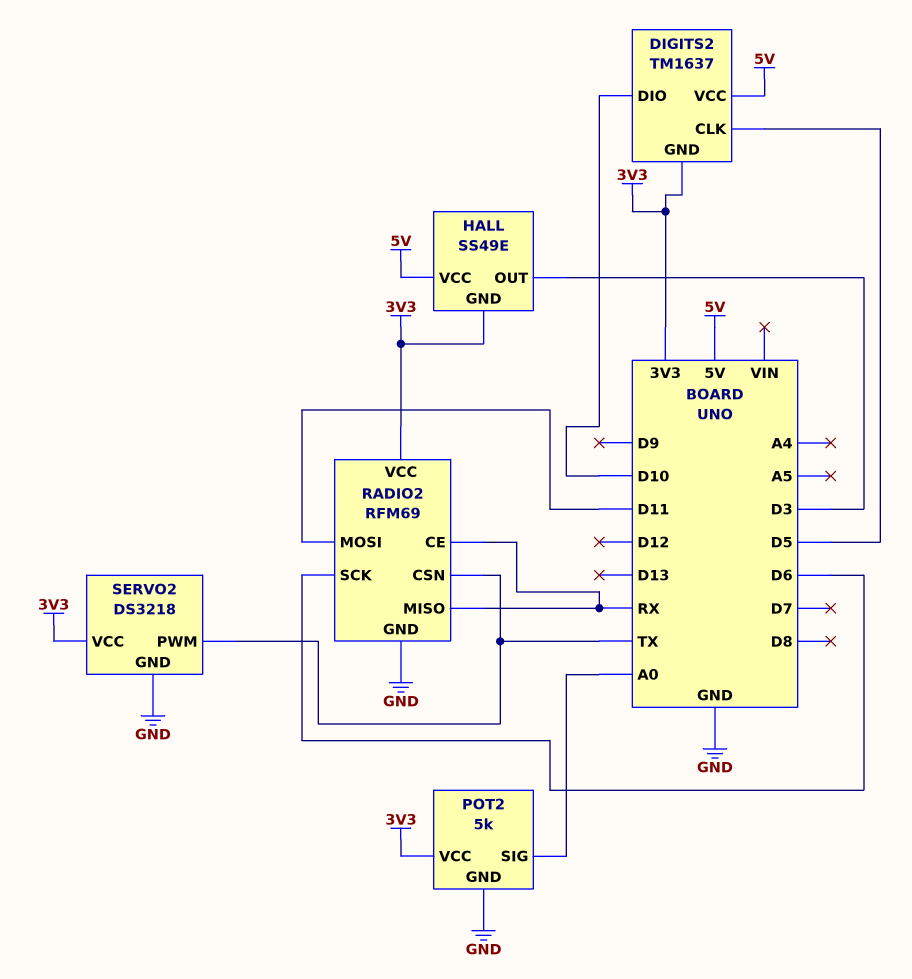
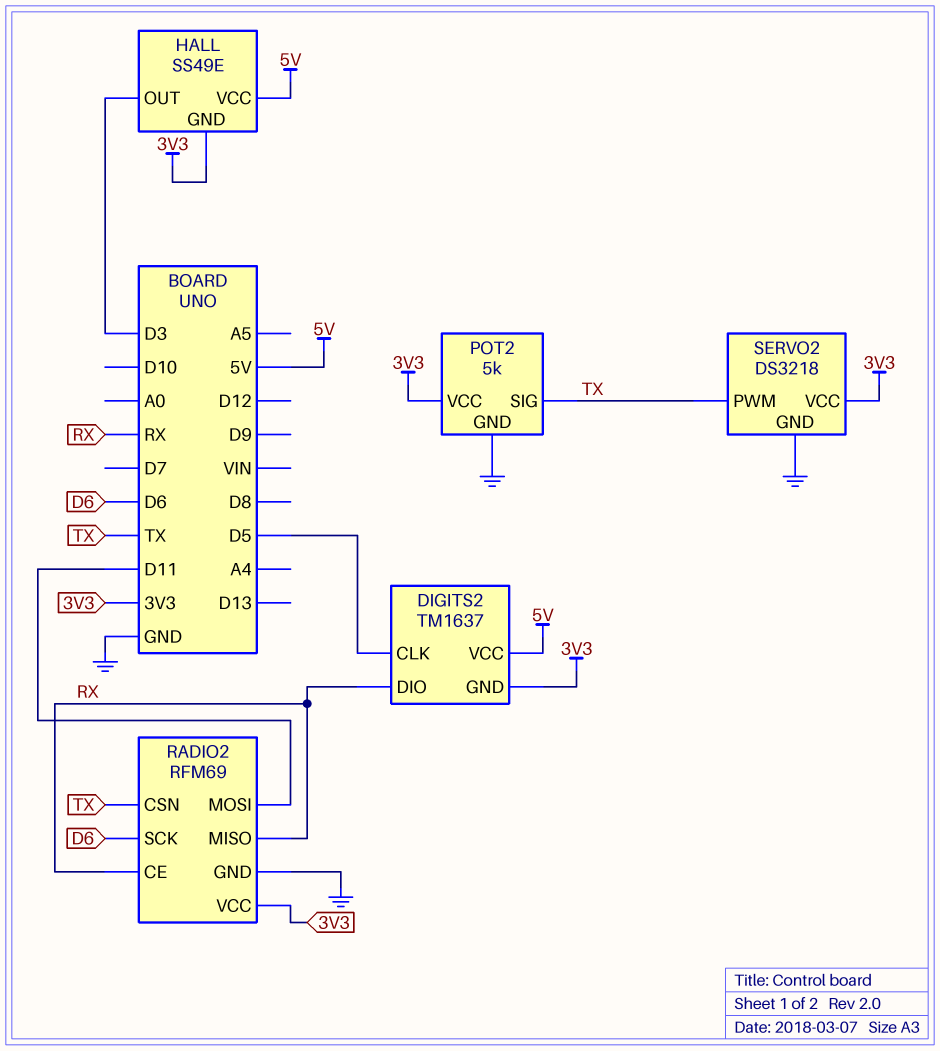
DIGITS2 pin DIO: D10 -> RX
POT2 pin SIG: A0 -> TX

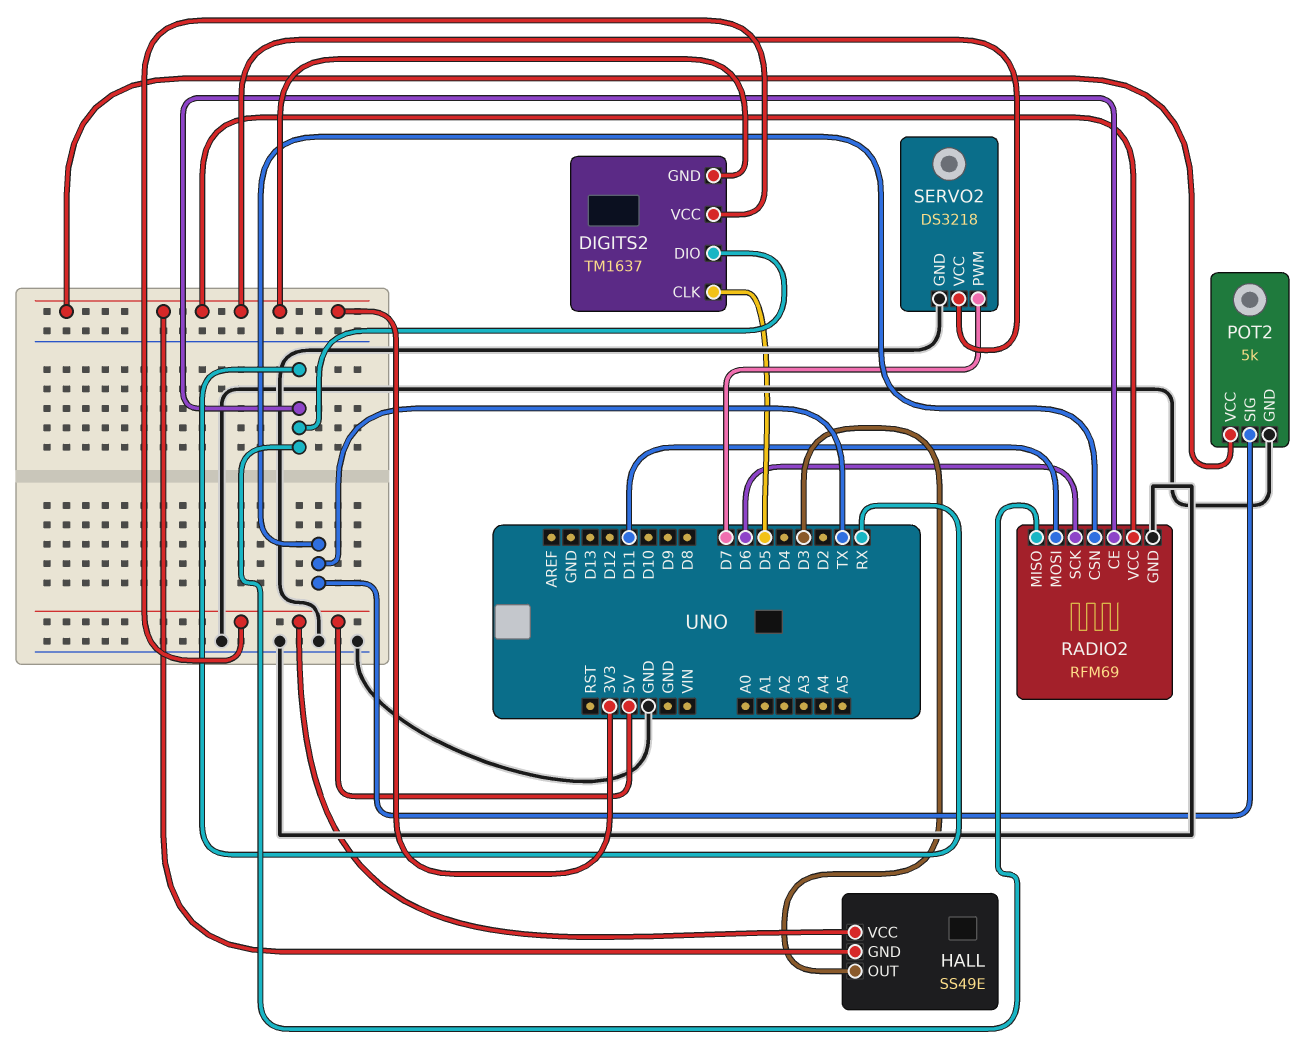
SERVO2 pin PWM: TX -> D7

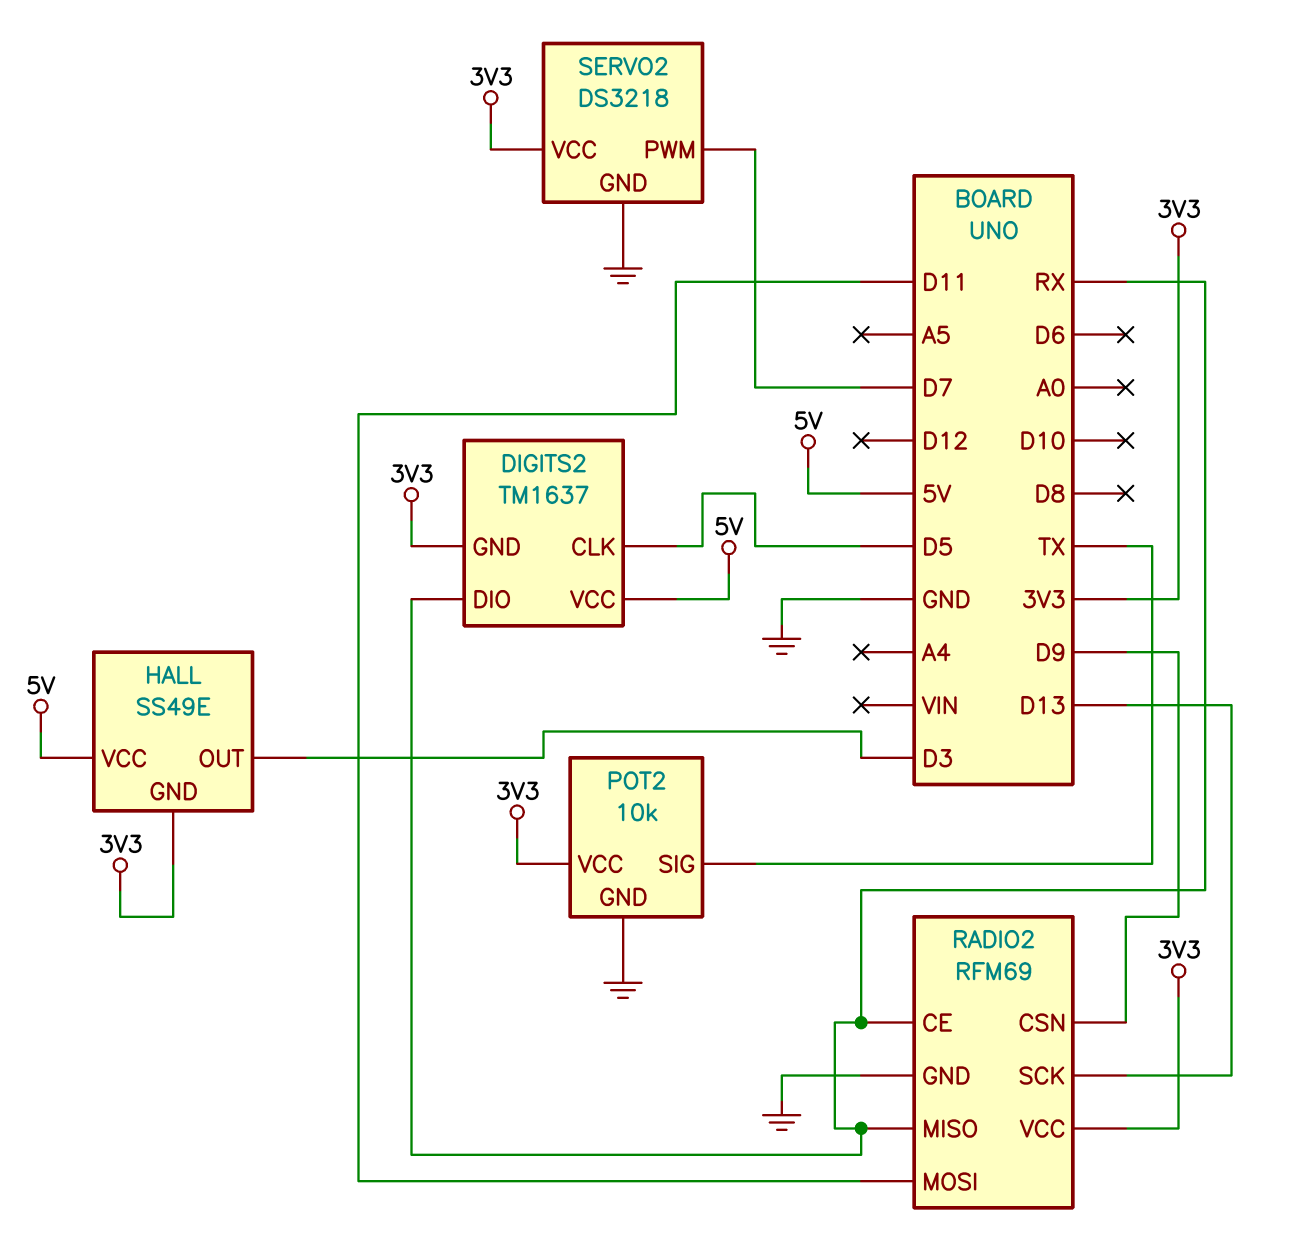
POT2: 5k -> 10k
RADIO2 pin CSN: TX -> D9
RADIO2 pin SCK: D6 -> D13

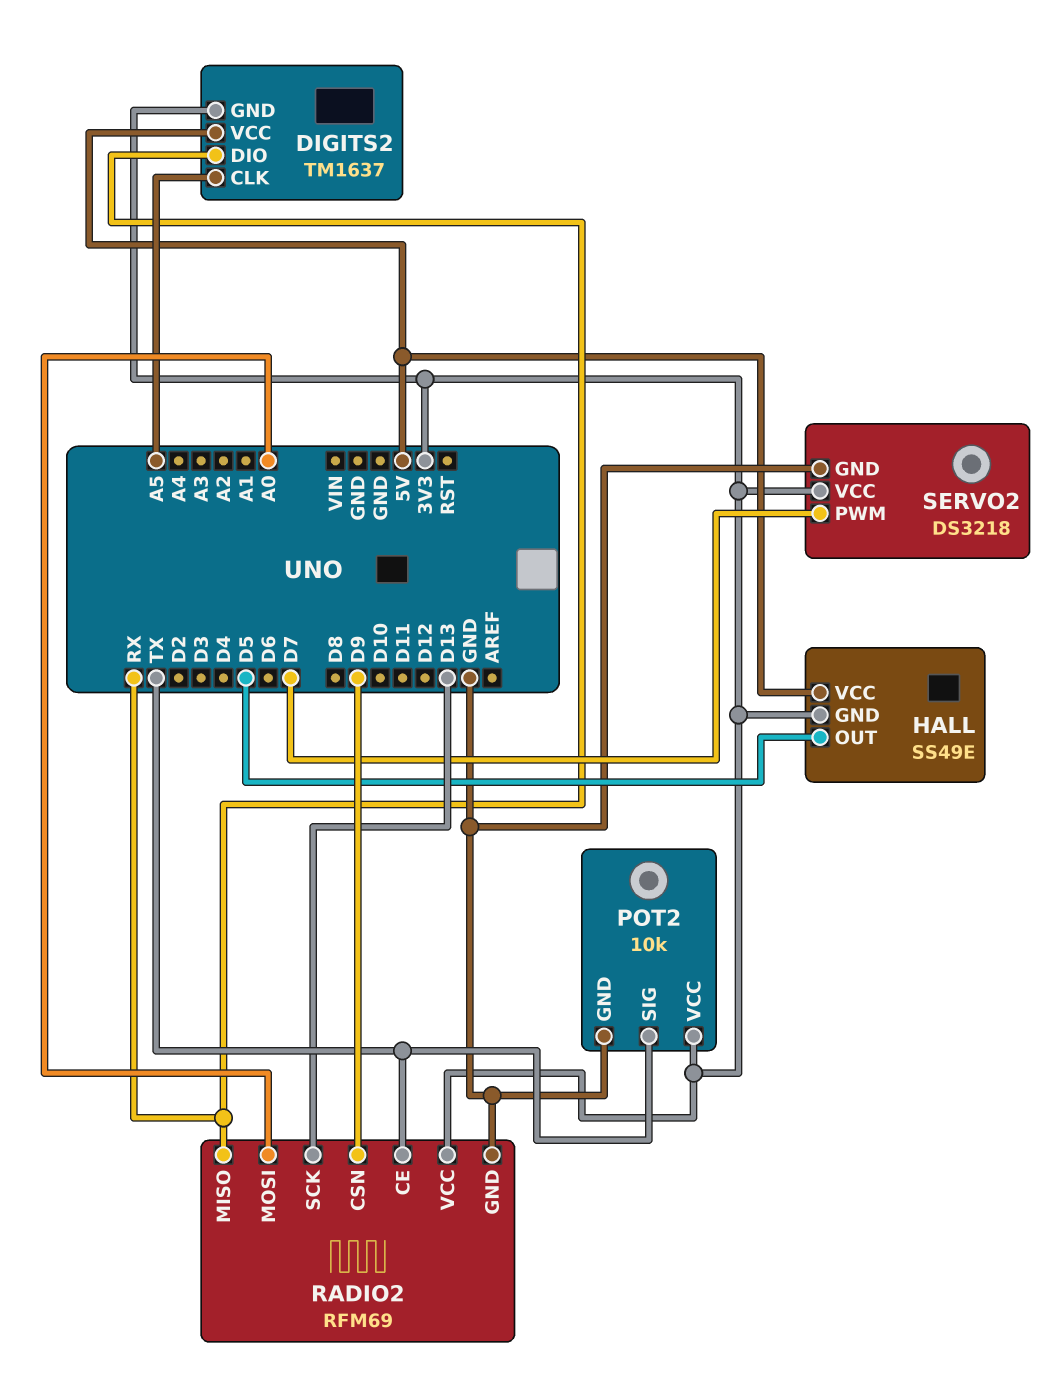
DIGITS2 pin CLK: D5 -> A5
HALL pin OUT: D3 -> D5
RADIO2 pin CE: RX -> TX
RADIO2 pin MOSI: D11 -> A0

